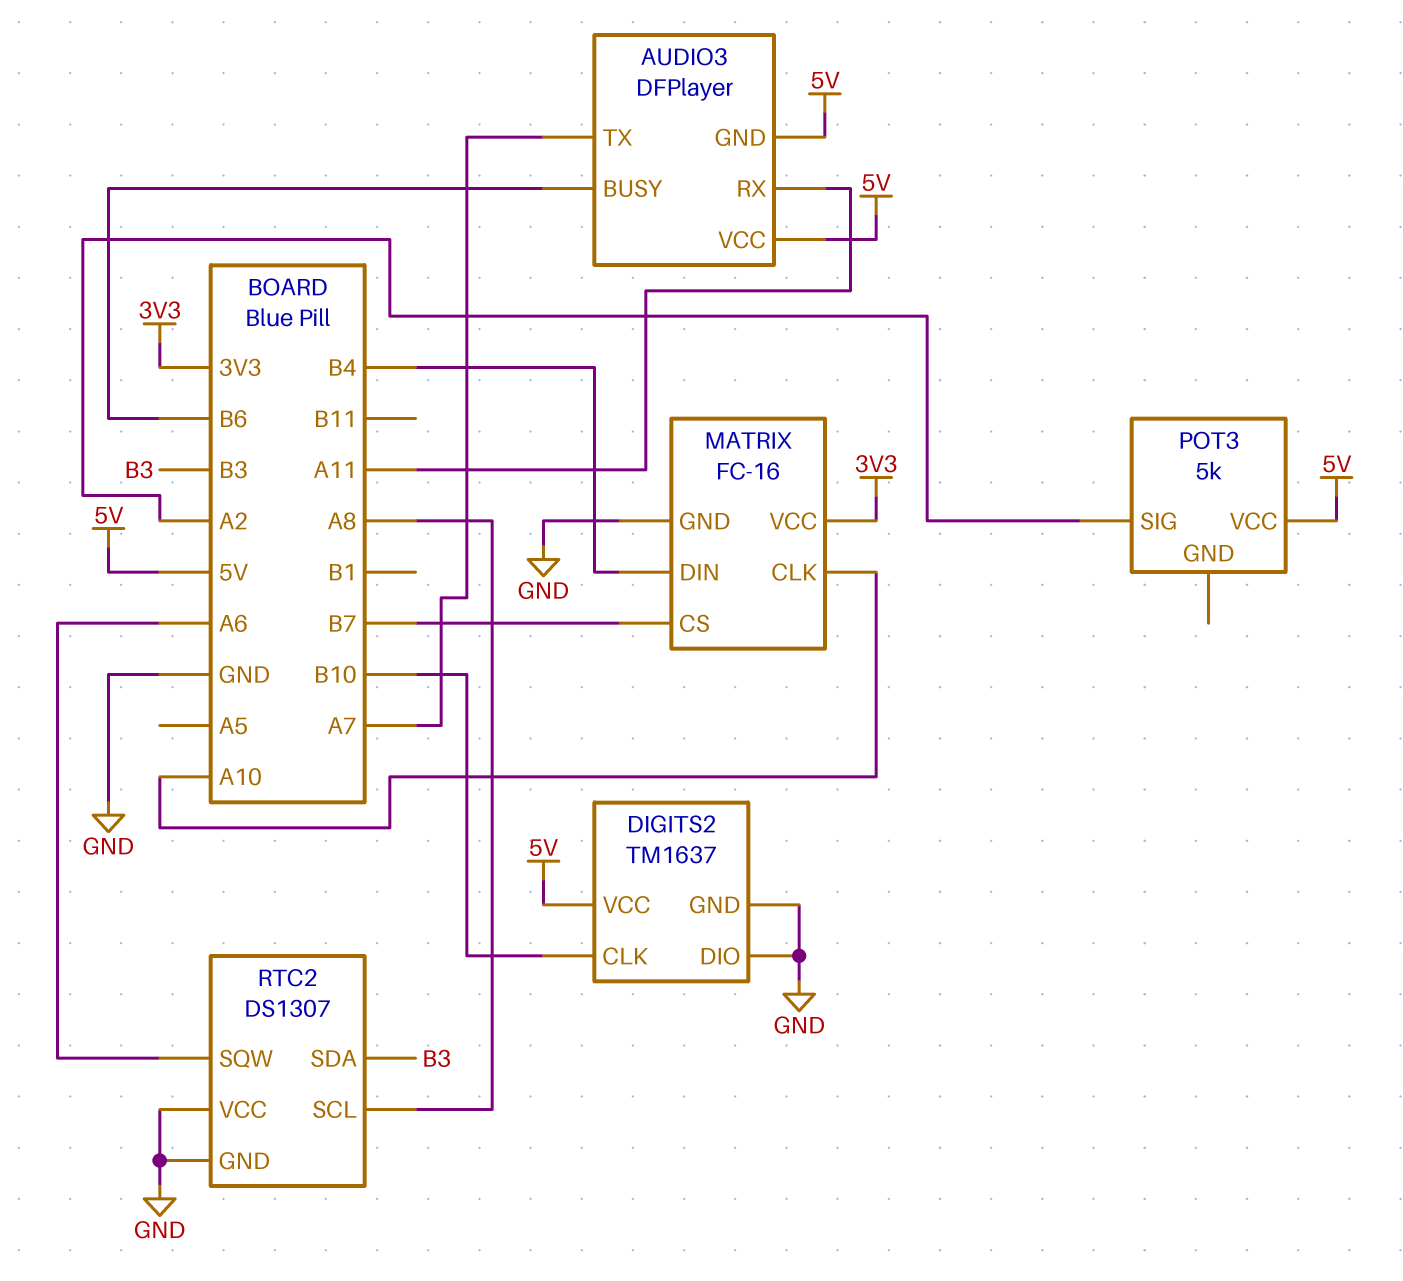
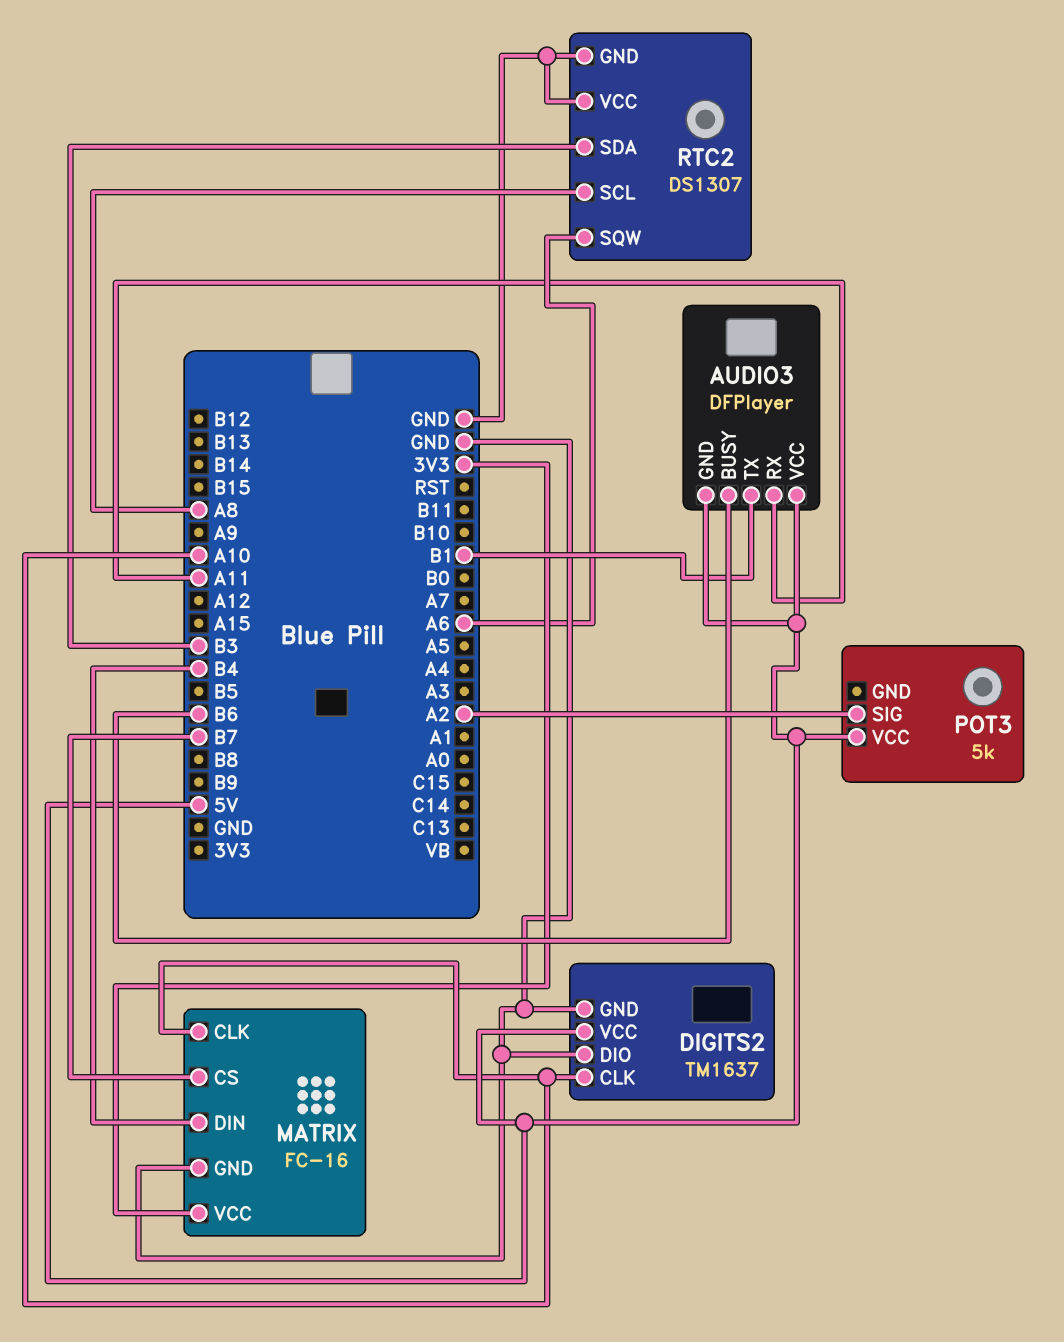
AUDIO3 pin TX: A7 -> B1
DIGITS2 pin CLK: B10 -> A10

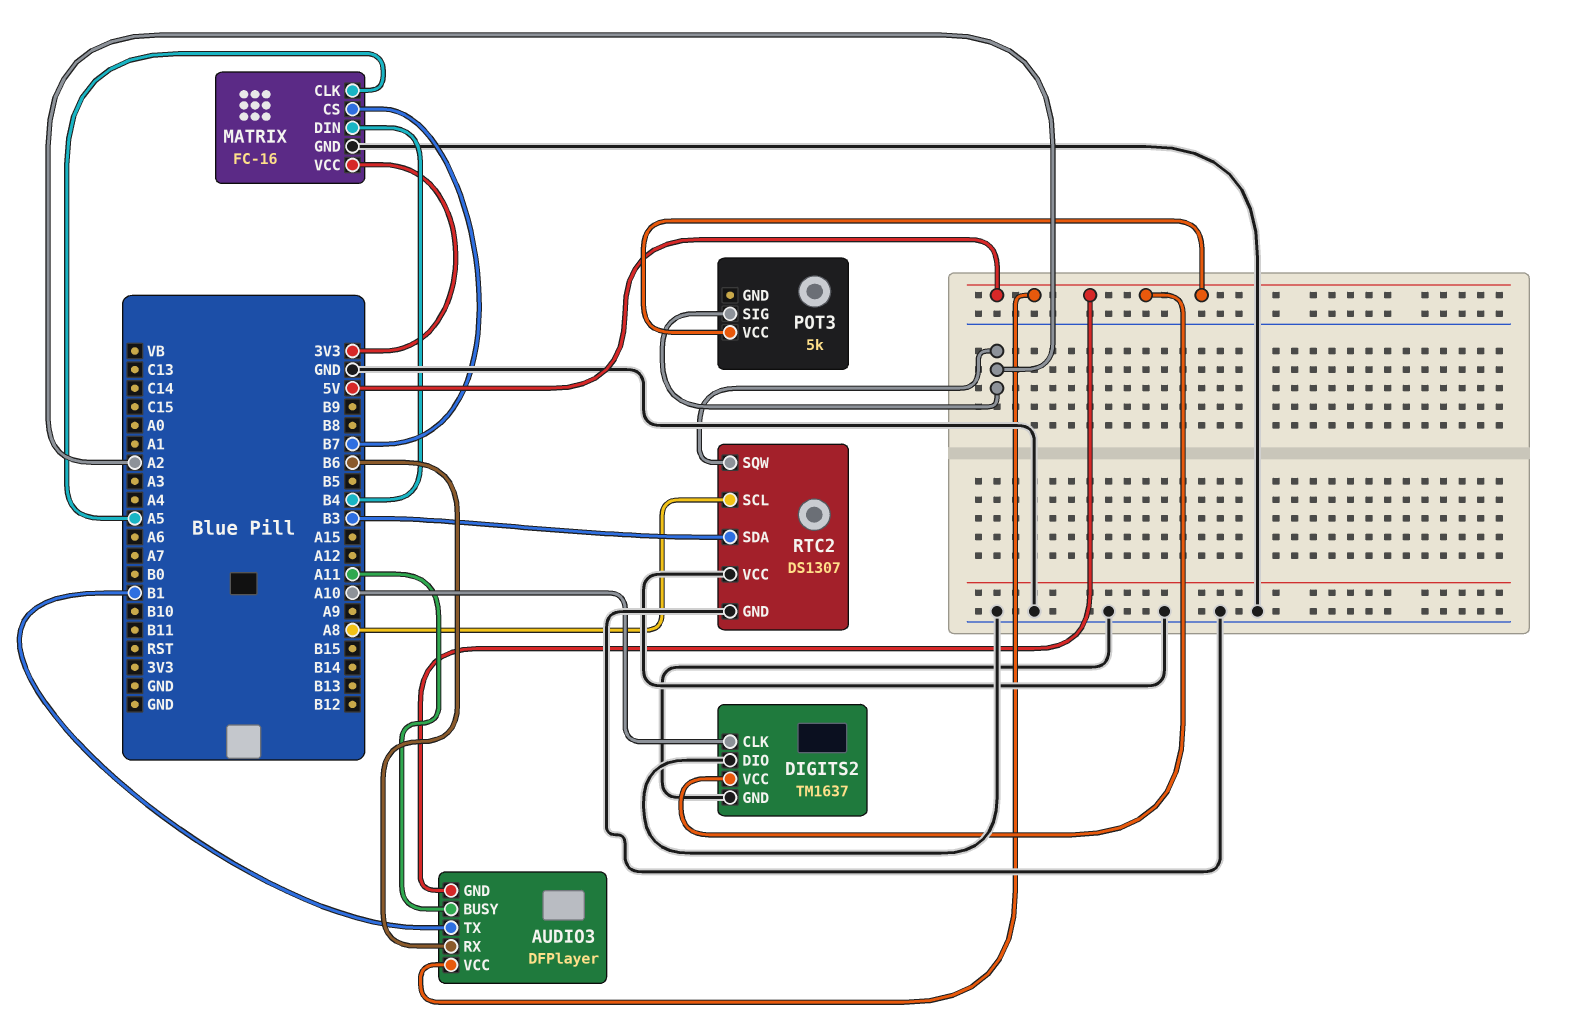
AUDIO3 pin BUSY: B6 -> A11
AUDIO3 pin RX: A11 -> B6
MATRIX pin CLK: A10 -> A5
RTC2 pin SQW: A6 -> A2

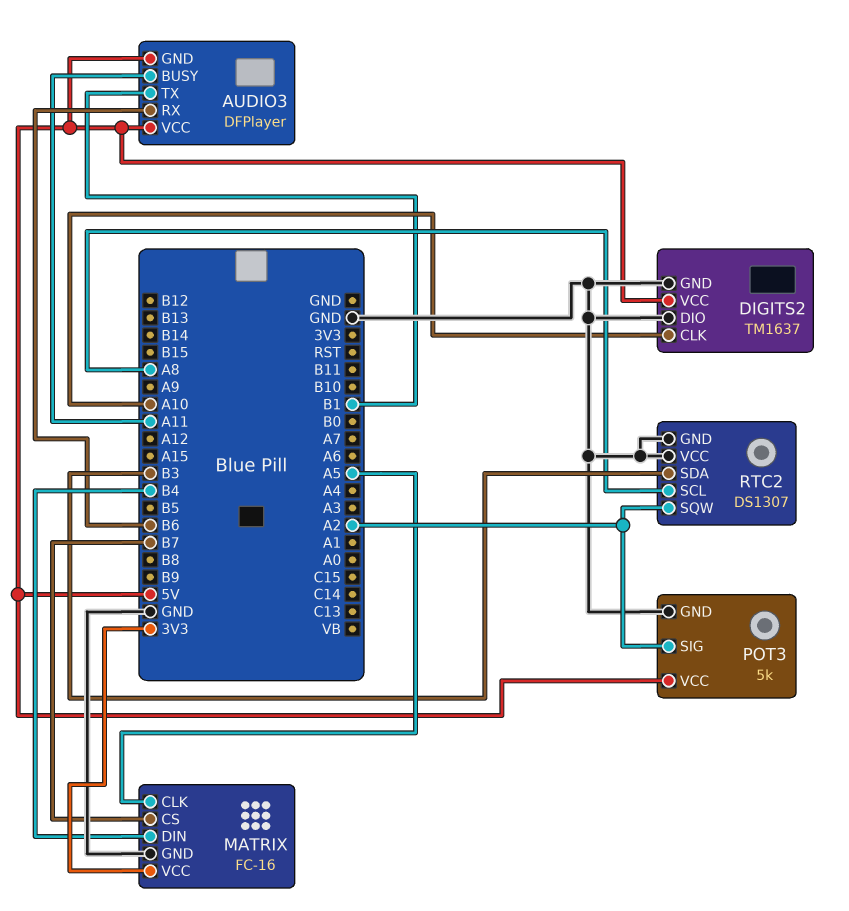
POT3 pin GND: none -> GND

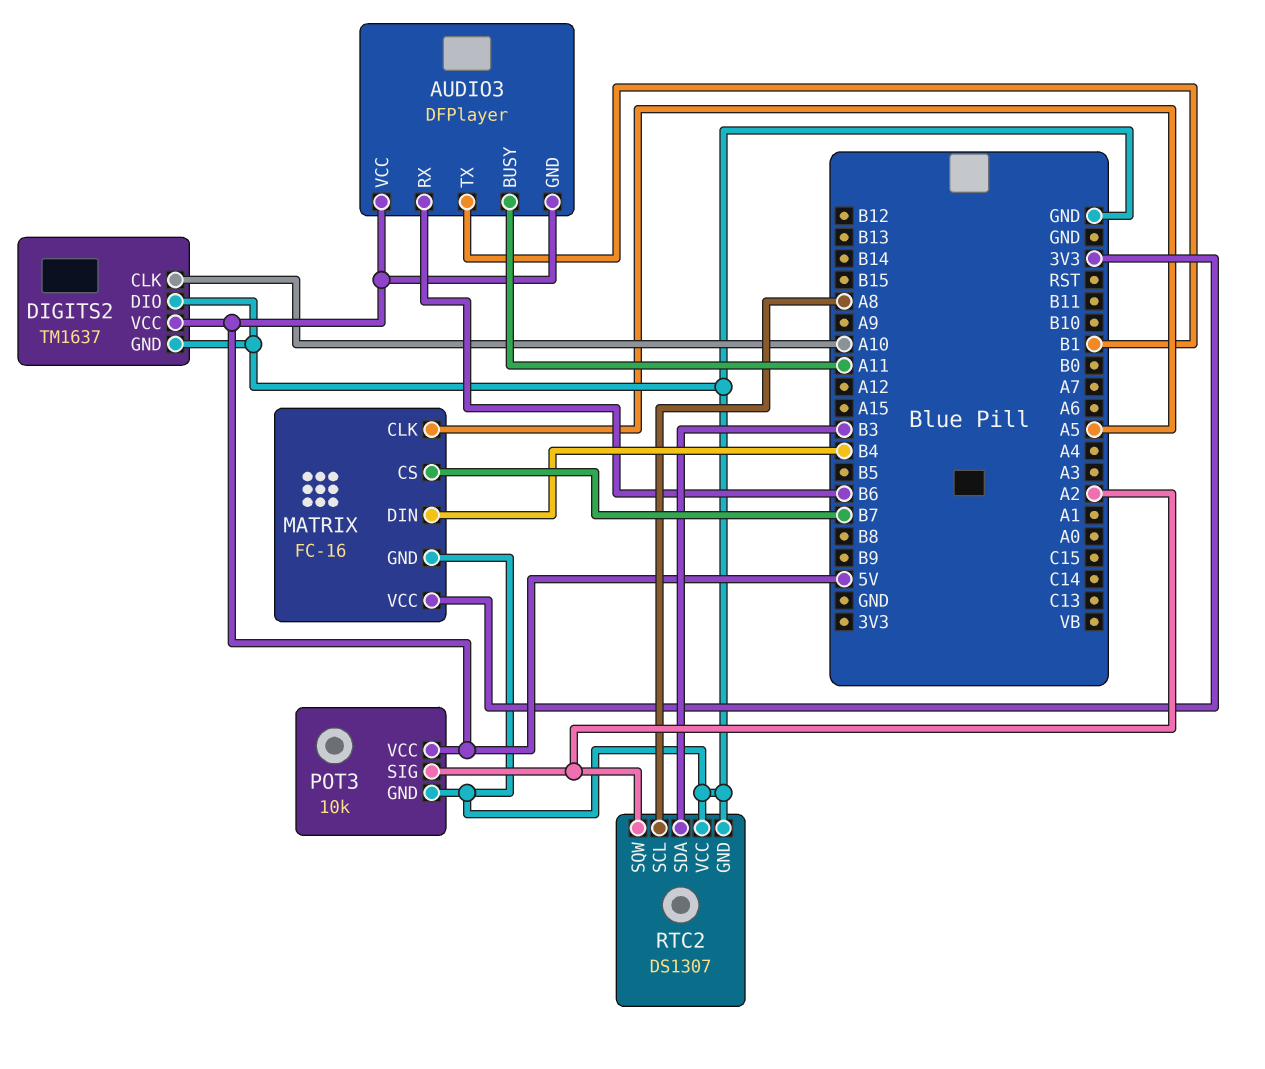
POT3: 5k -> 10k

